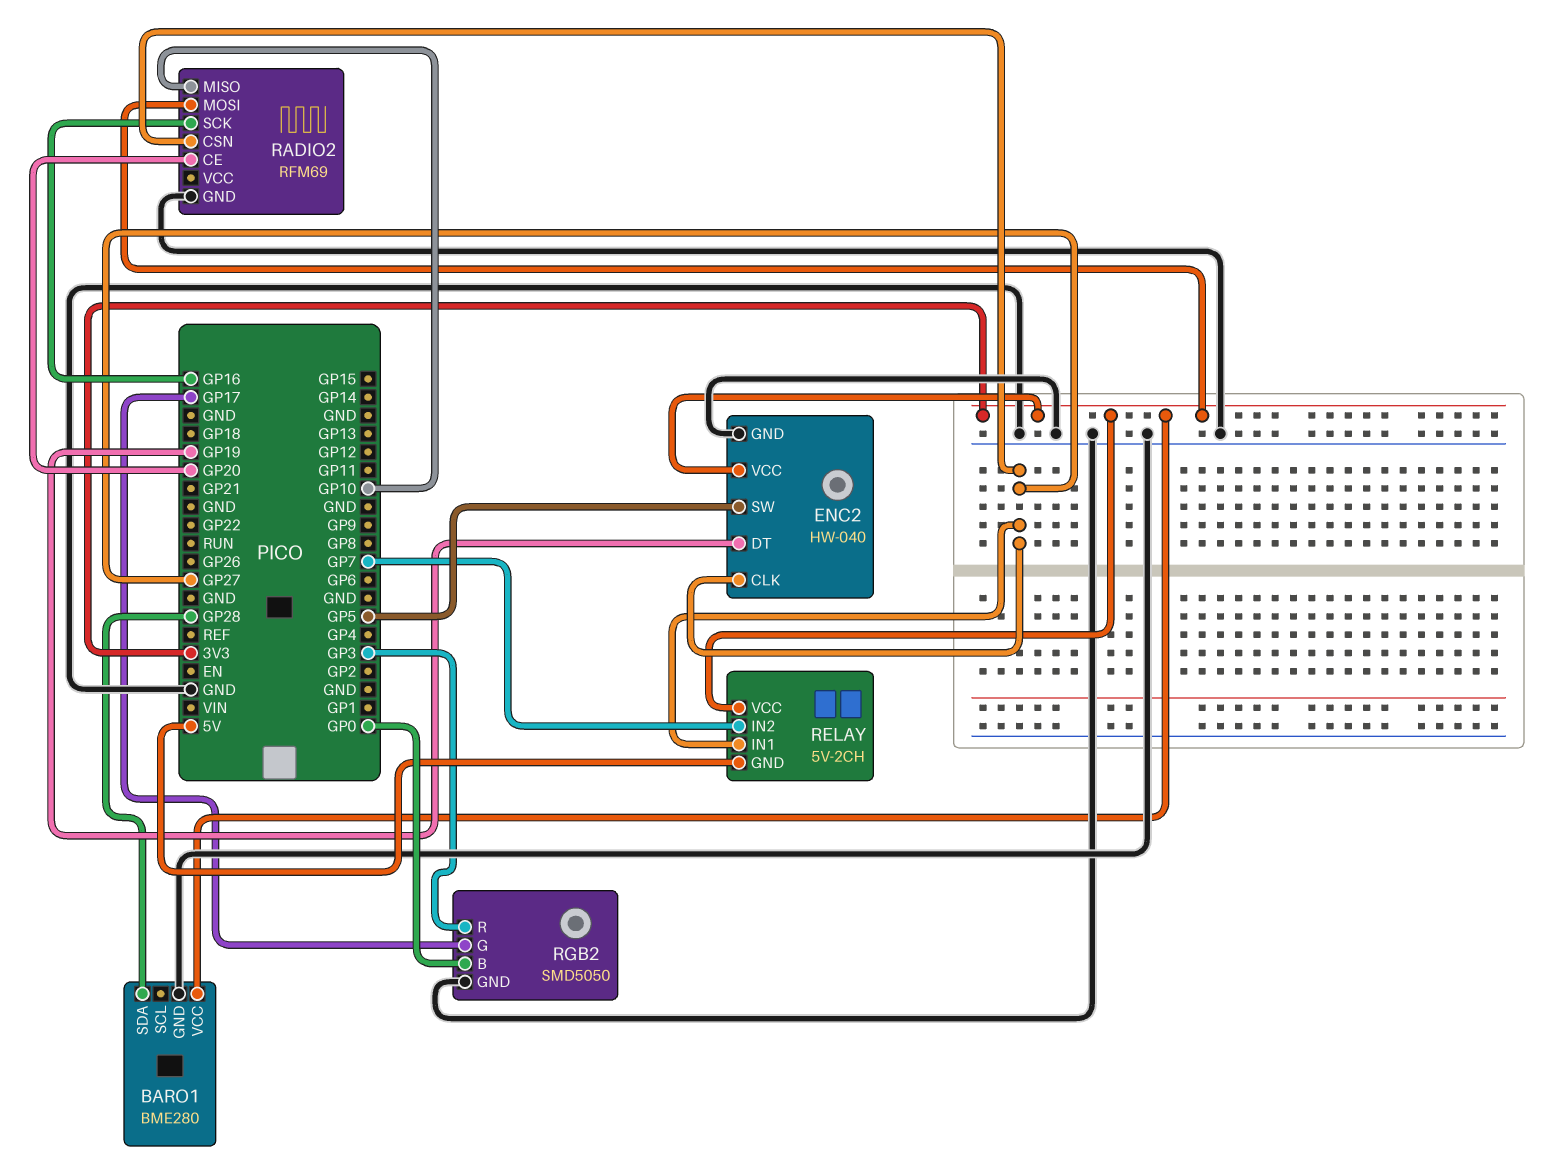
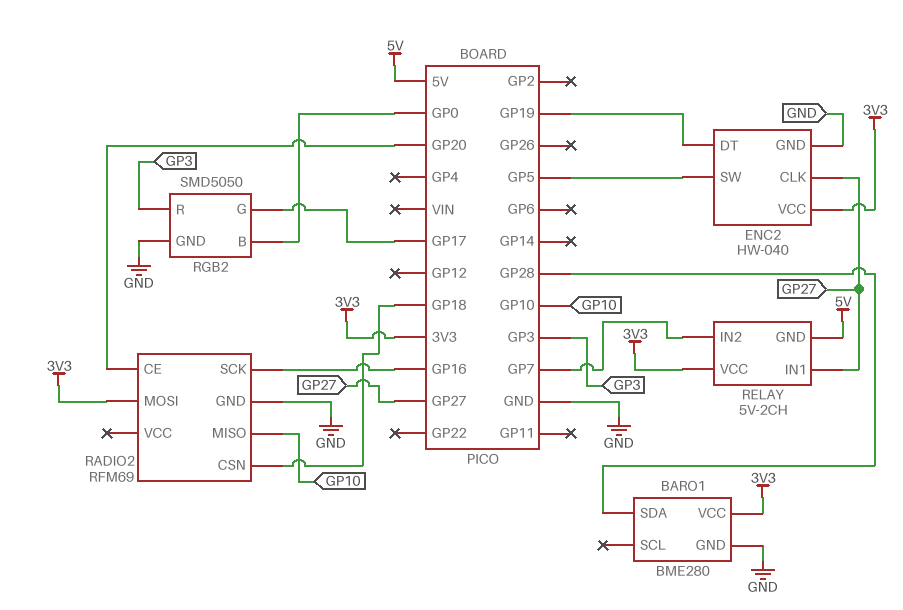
RADIO2 pin CSN: GP27 -> GP18

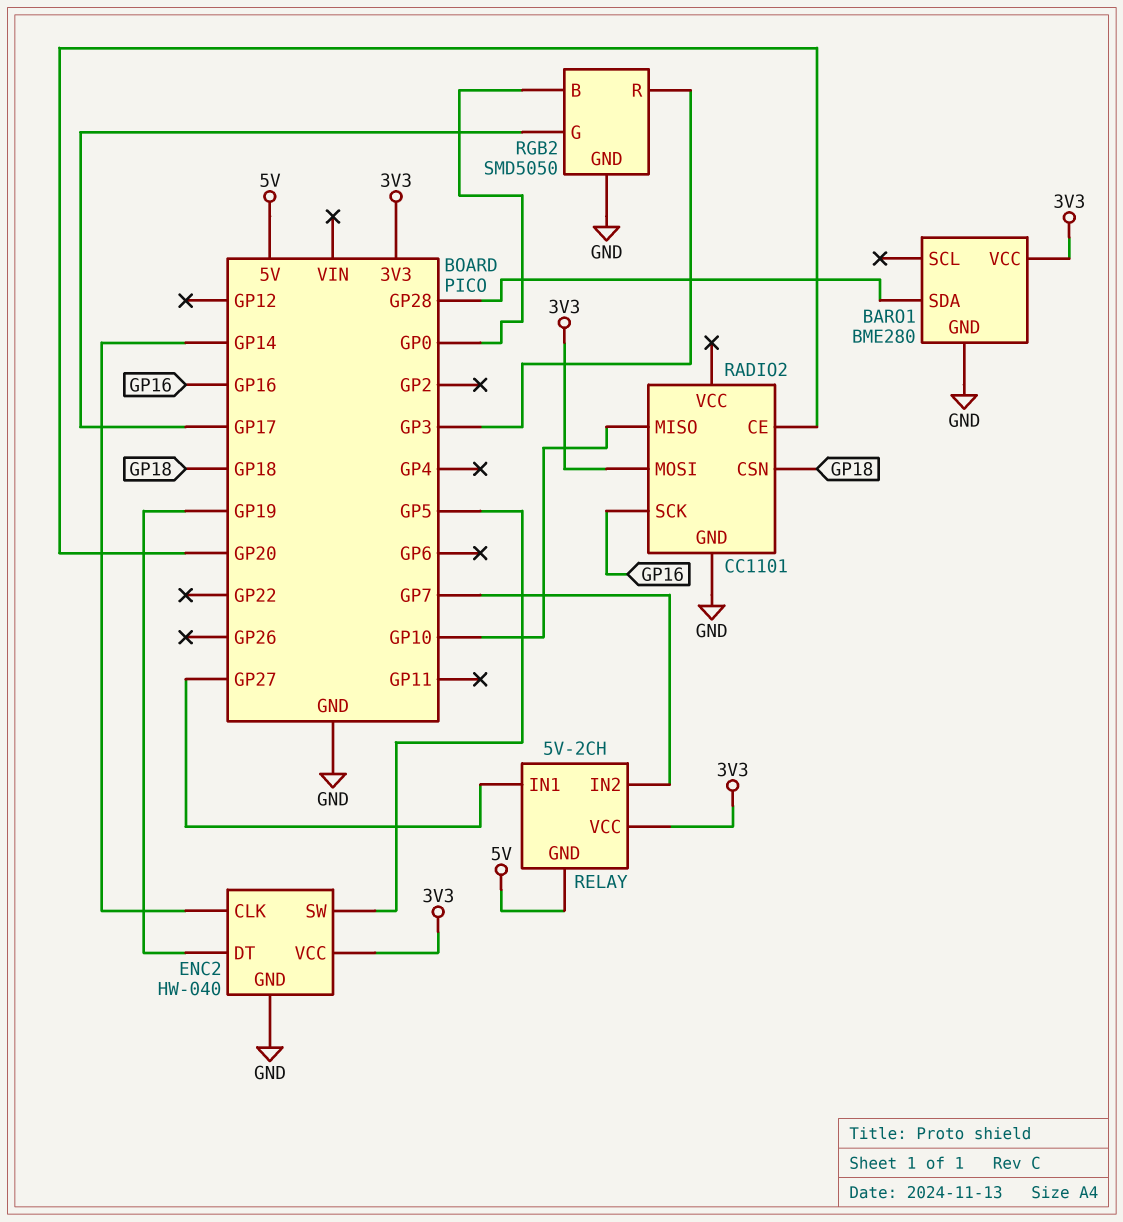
ENC2 pin CLK: GP27 -> GP14
RADIO2: RFM69 -> CC1101

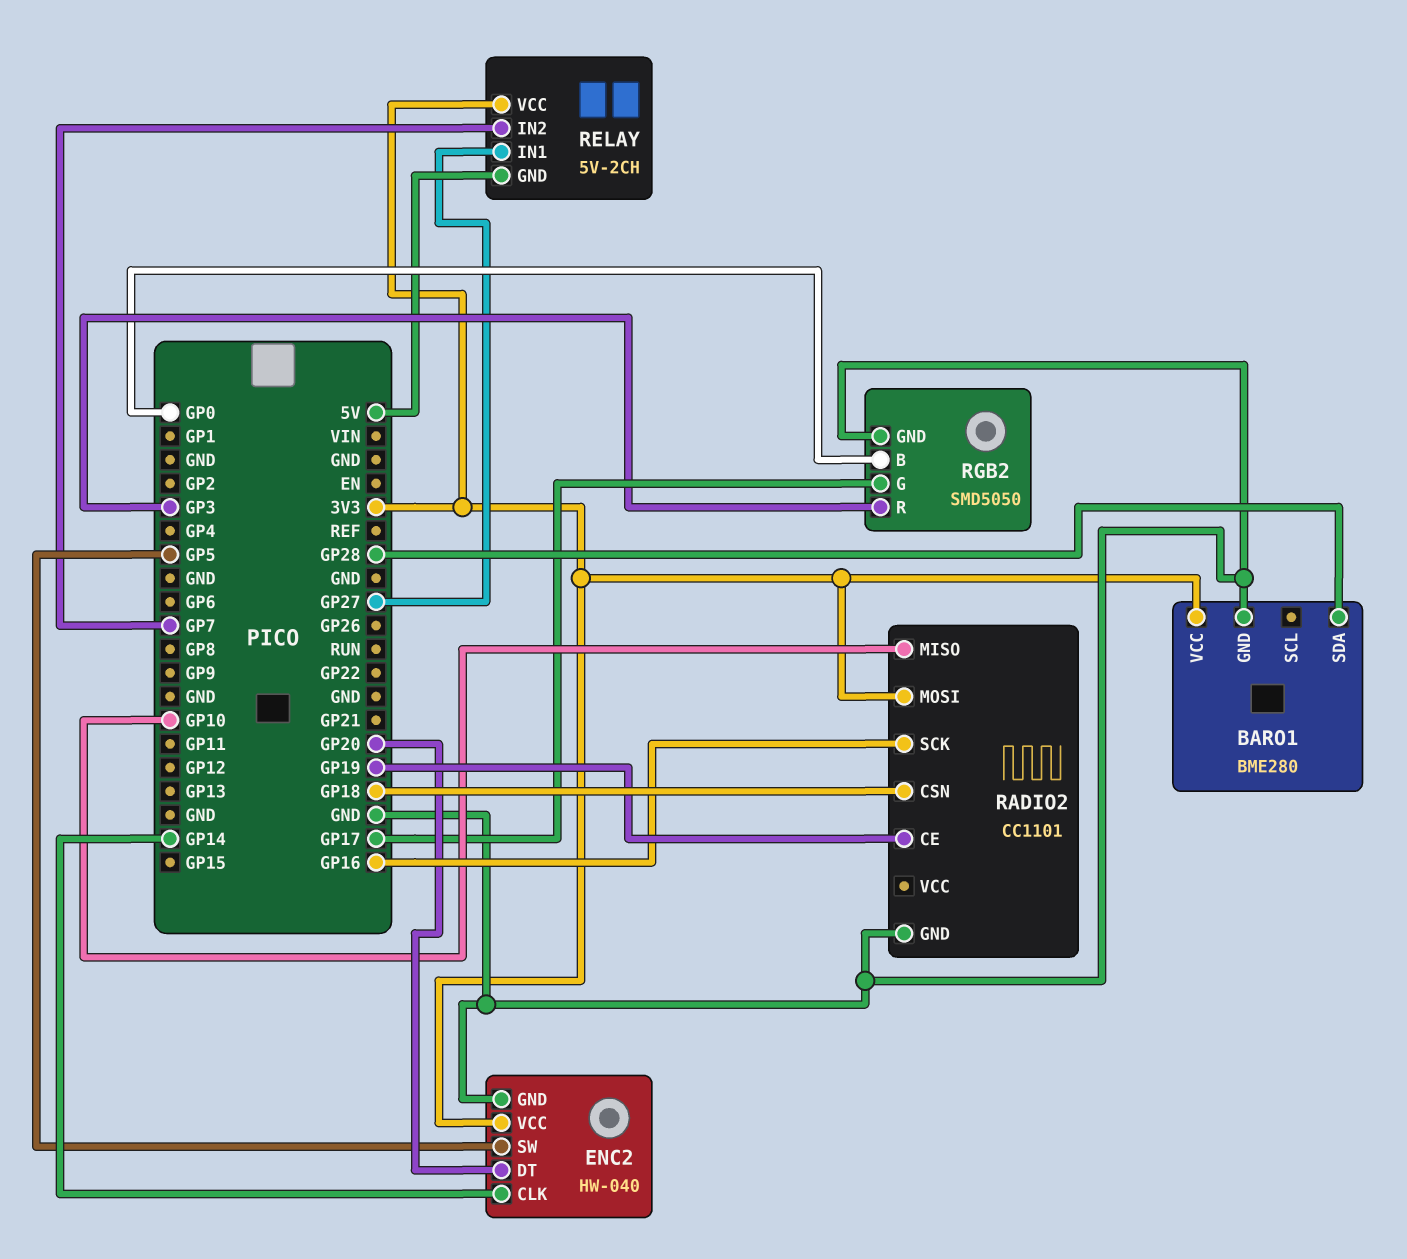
ENC2 pin DT: GP19 -> GP20
RADIO2 pin CE: GP20 -> GP19

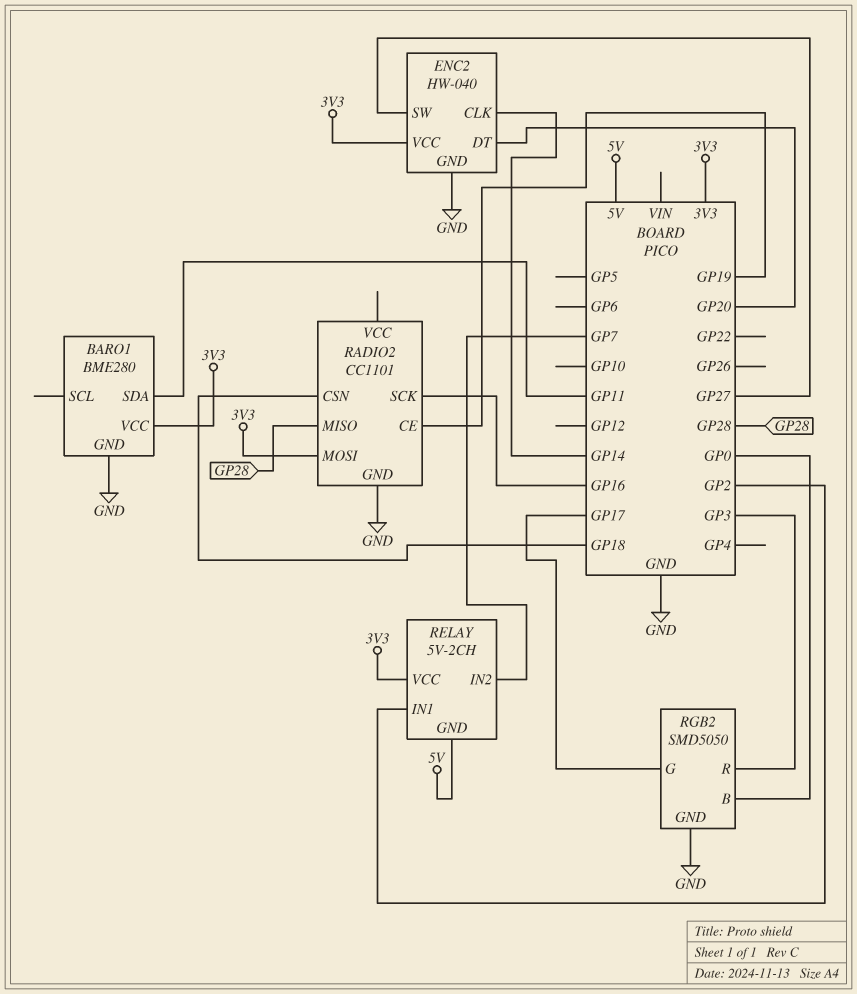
BARO1 pin SDA: GP28 -> GP11
ENC2 pin SW: GP5 -> GP27
RADIO2 pin MISO: GP10 -> GP28
RELAY pin IN1: GP27 -> GP2

